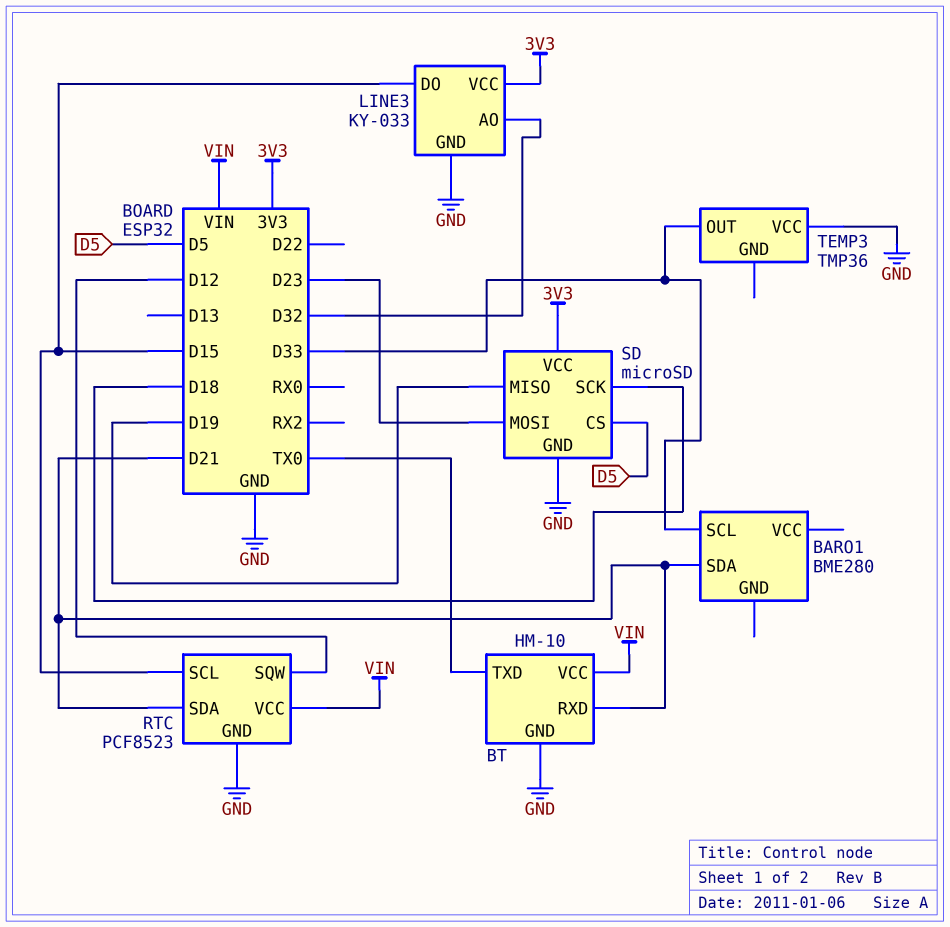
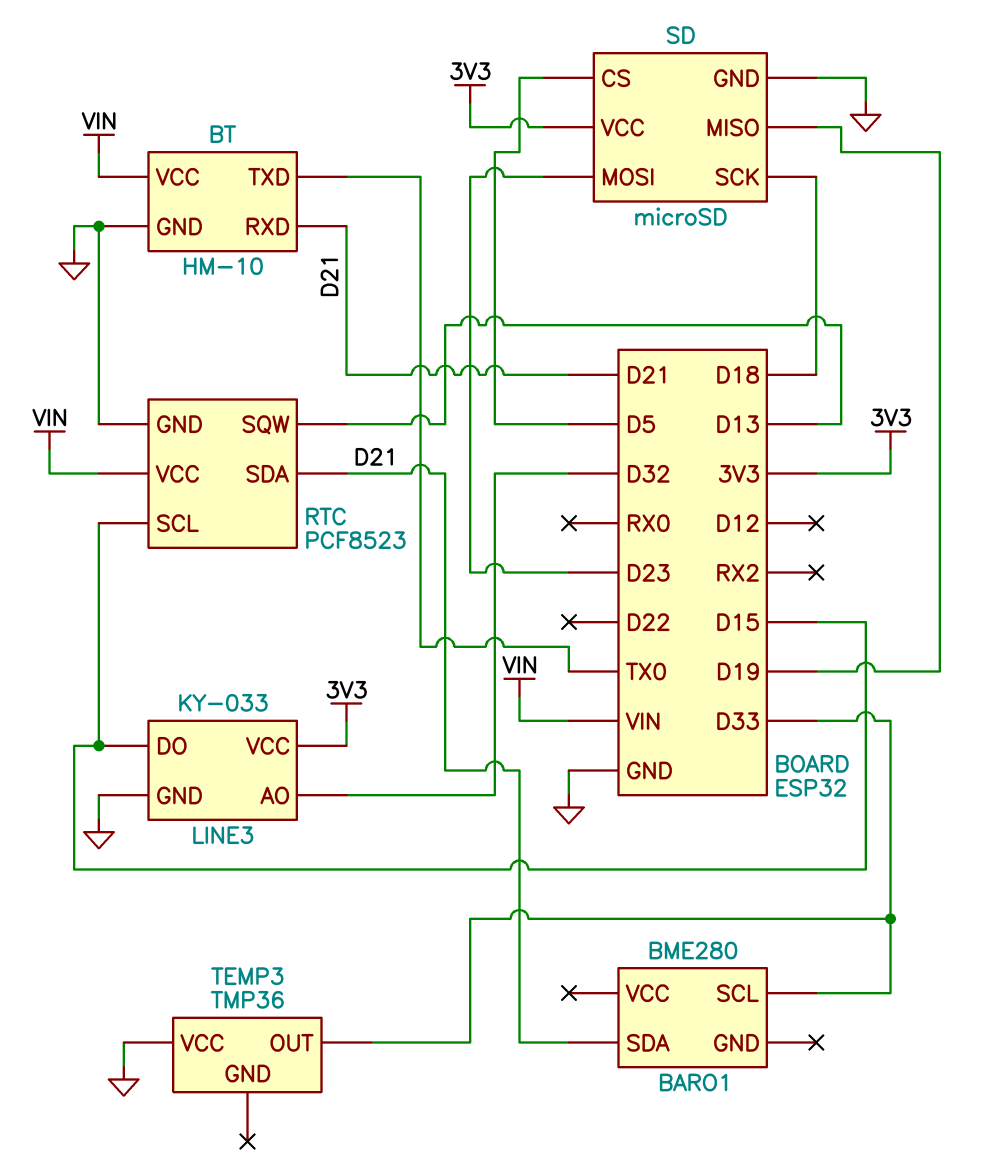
RTC pin SQW: D12 -> D13

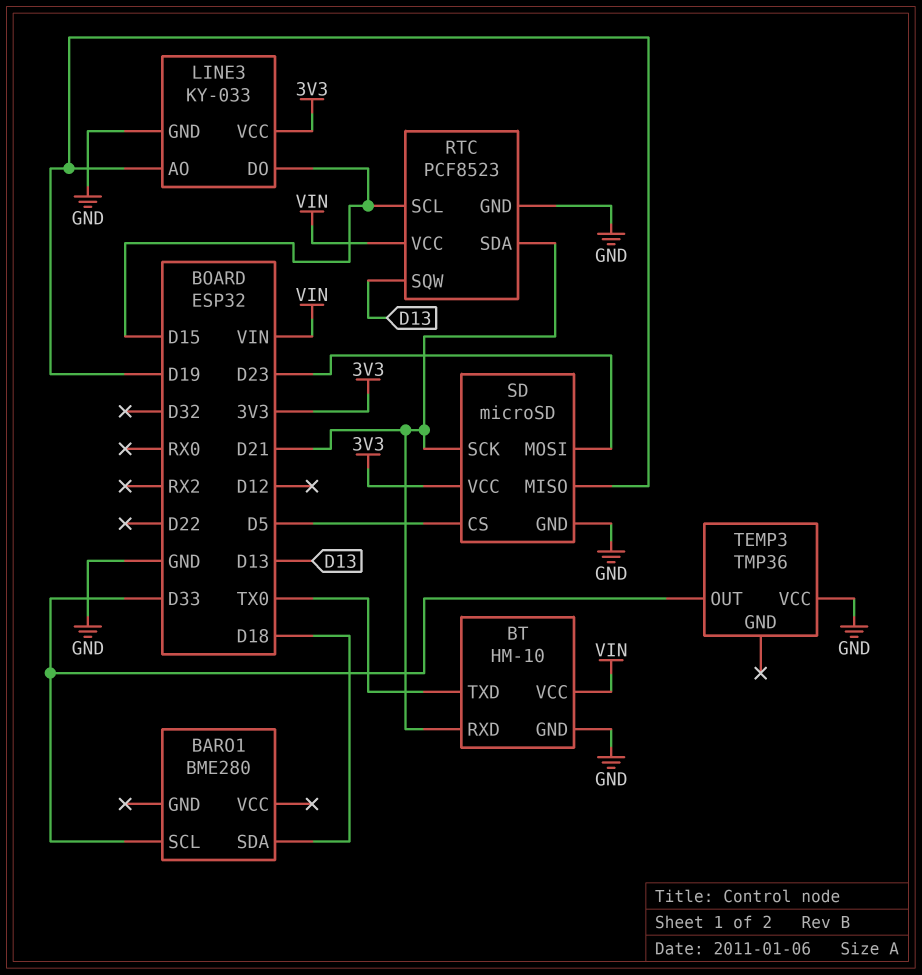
BARO1 pin SDA: D21 -> D18
LINE3 pin AO: D32 -> D19
SD pin SCK: D18 -> D21

